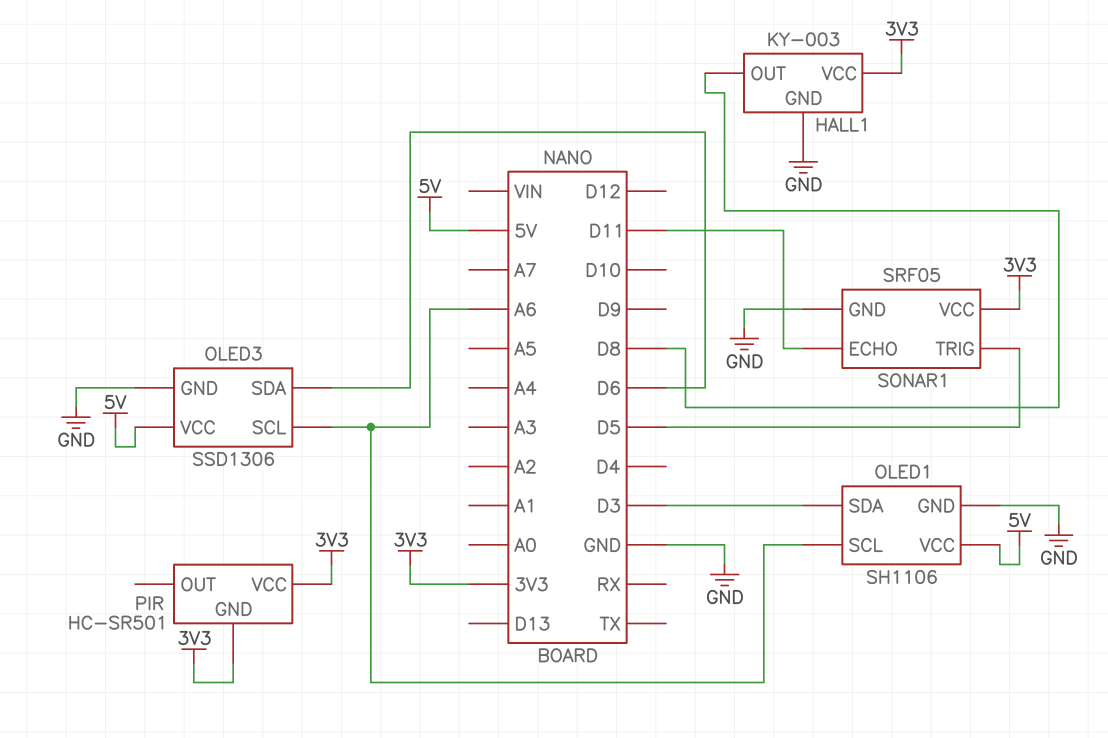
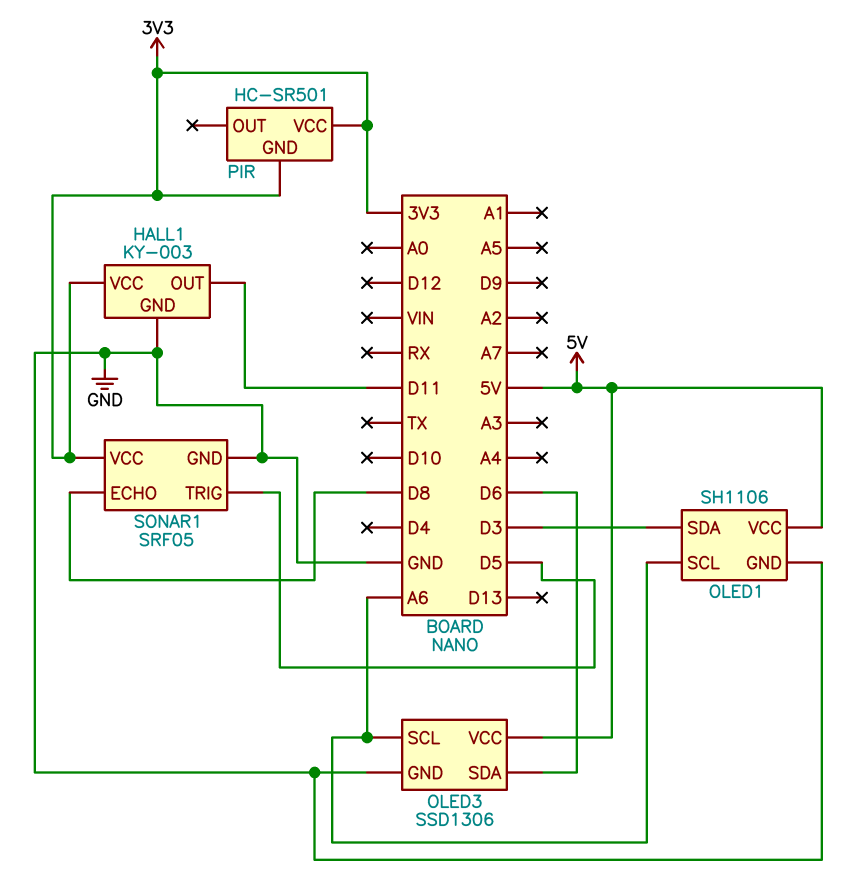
HALL1 pin OUT: D8 -> D11
SONAR1 pin ECHO: D11 -> D8

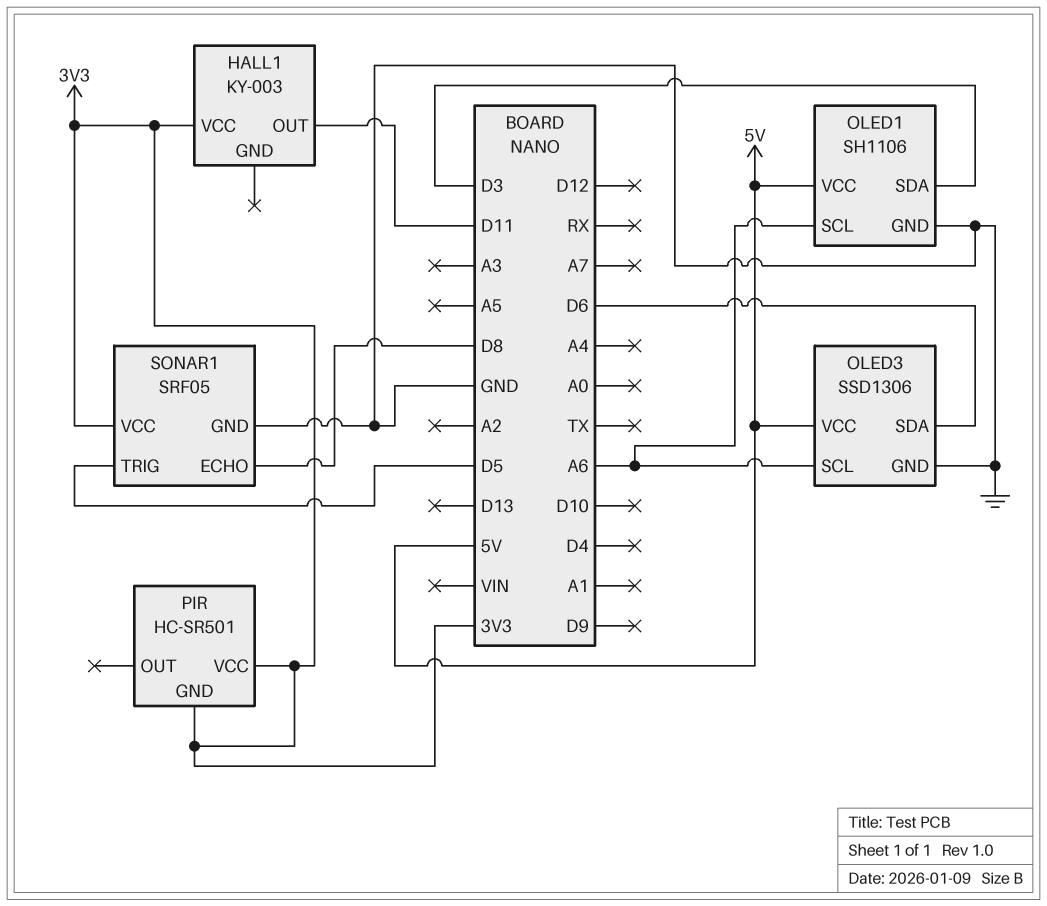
HALL1 pin GND: GND -> none

